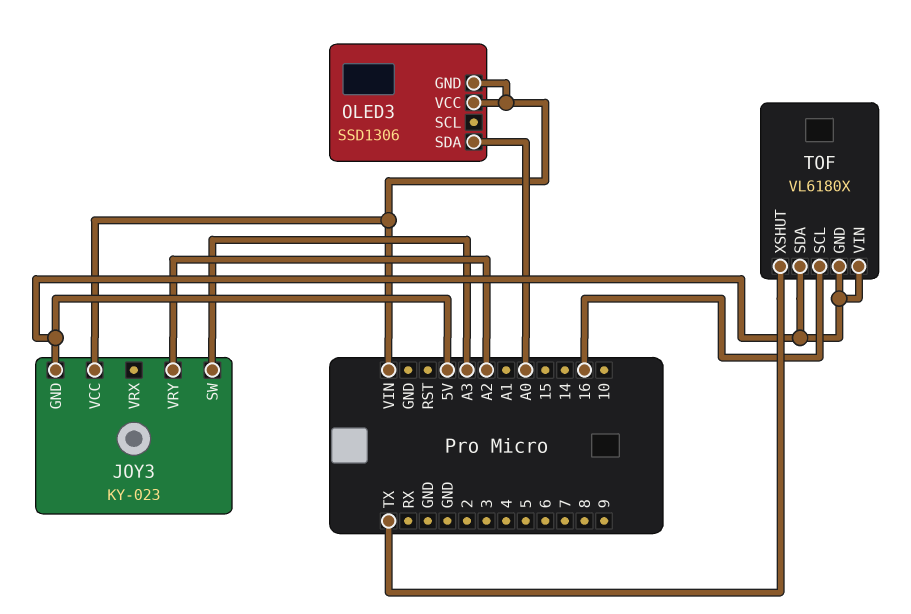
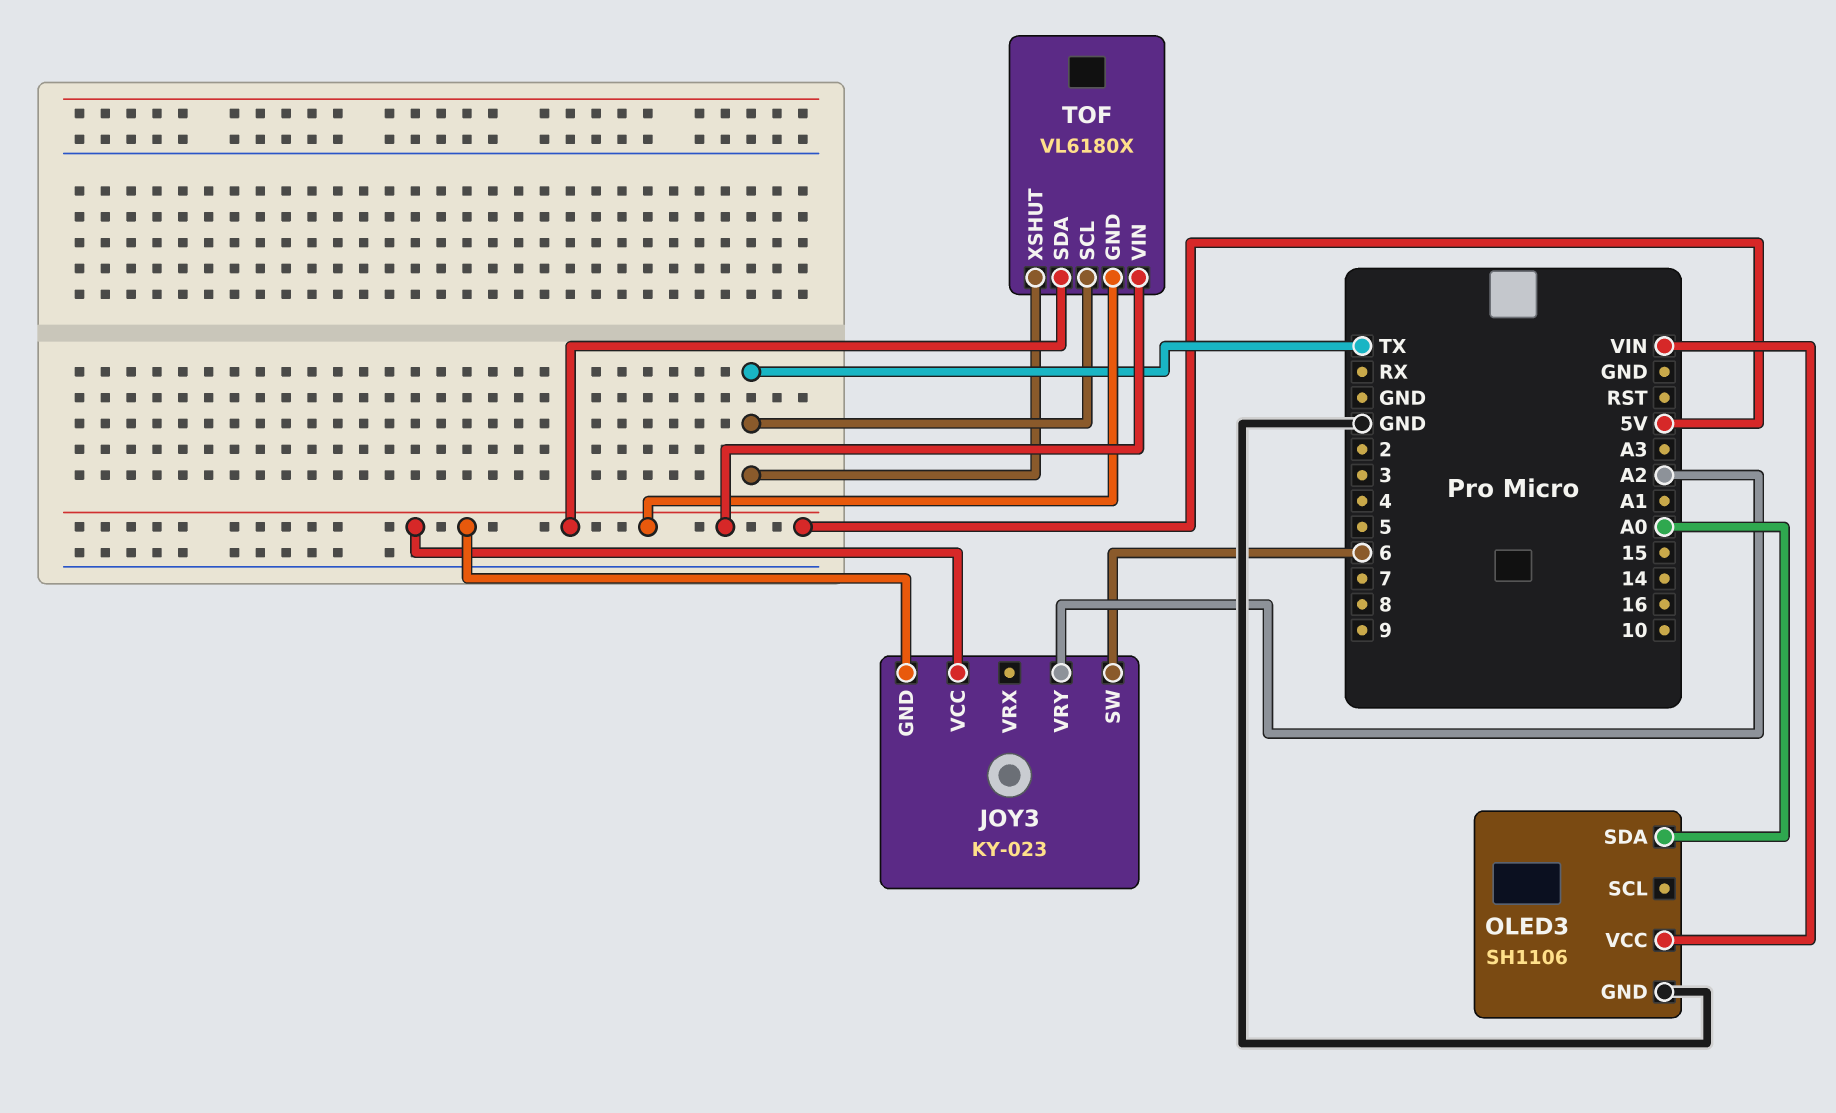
JOY3 pin SW: A3 -> 6
JOY3 pin VCC: VIN -> 5V
OLED3: SSD1306 -> SH1106
OLED3 pin GND: VIN -> GND
TOF pin SCL: 16 -> TX

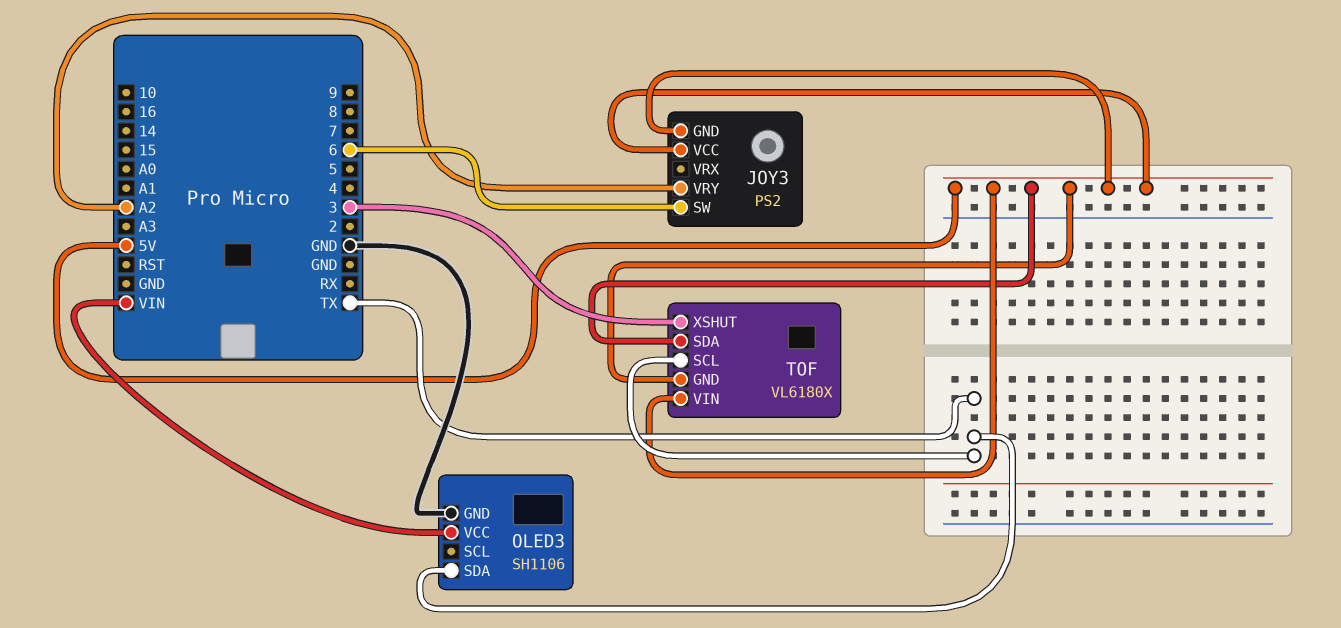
JOY3: KY-023 -> PS2
OLED3 pin SDA: A0 -> TX
TOF pin XSHUT: TX -> 3

